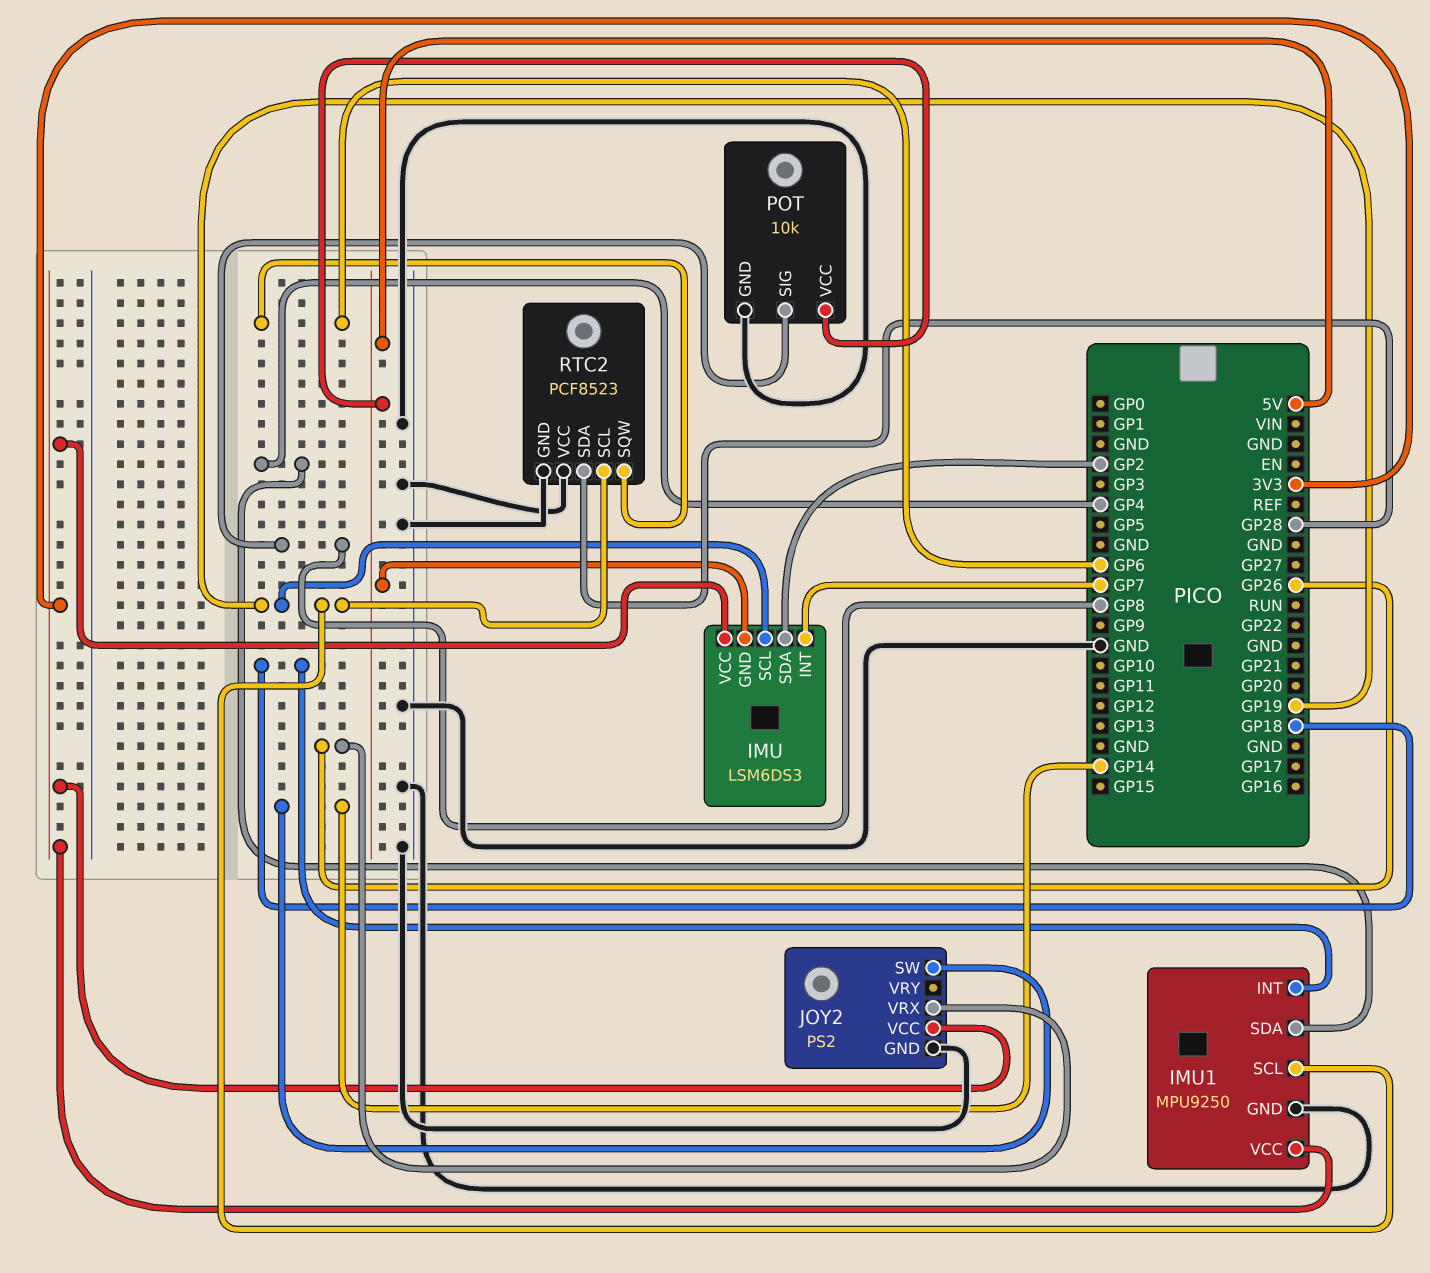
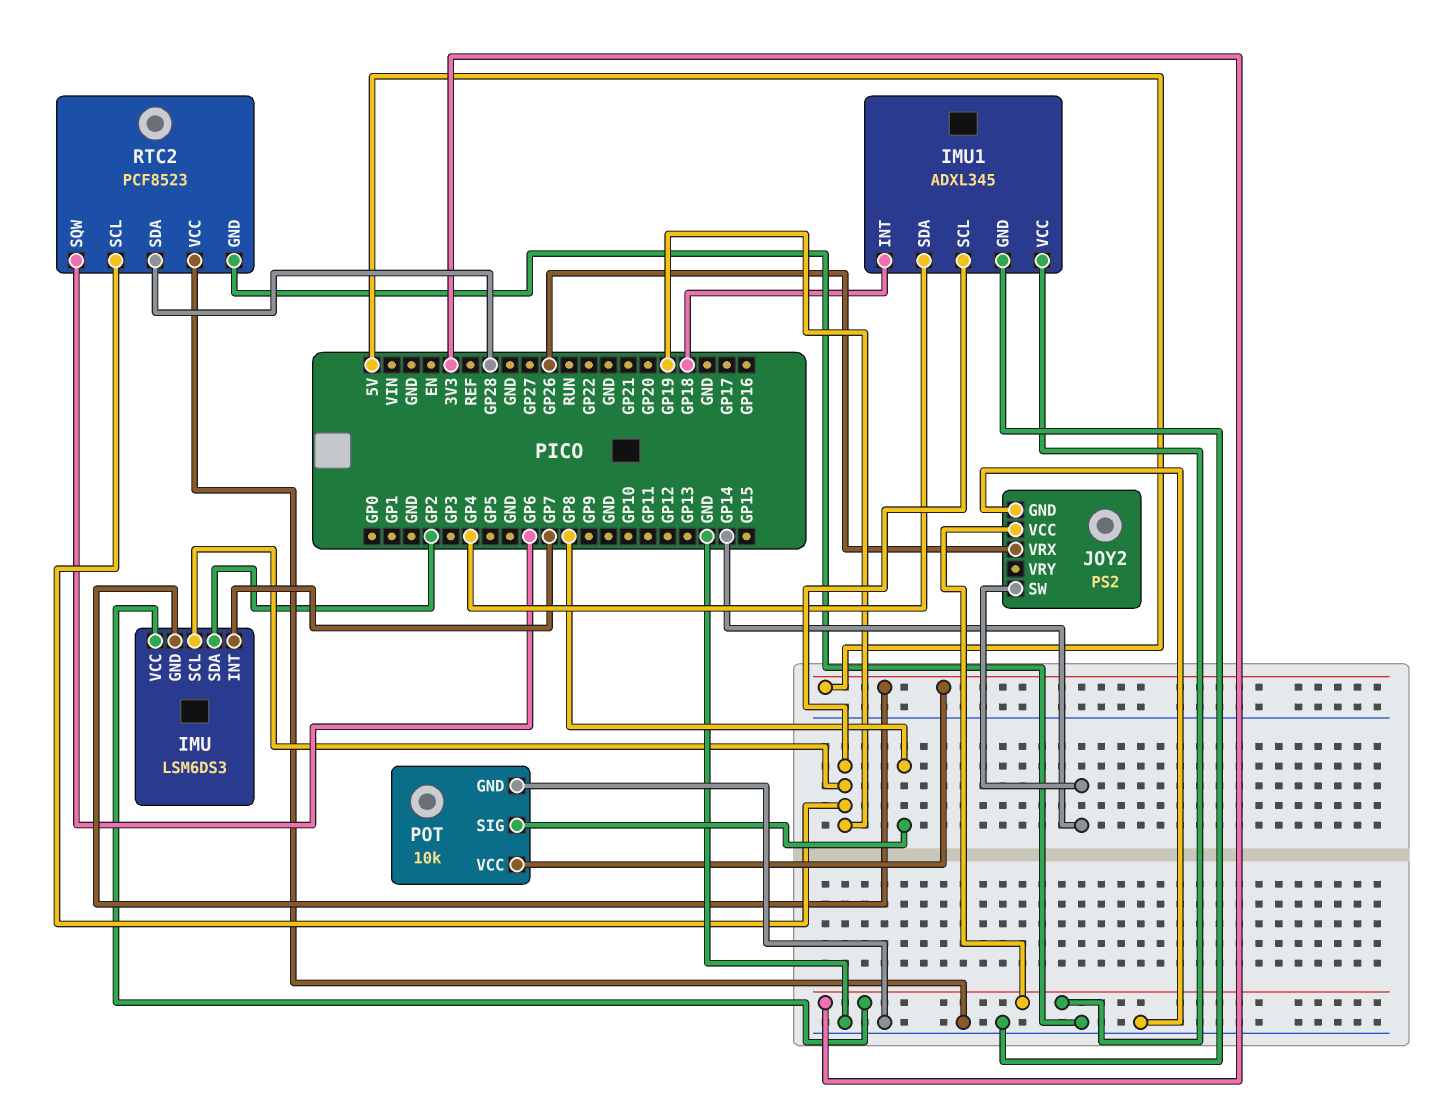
IMU1: MPU9250 -> ADXL345

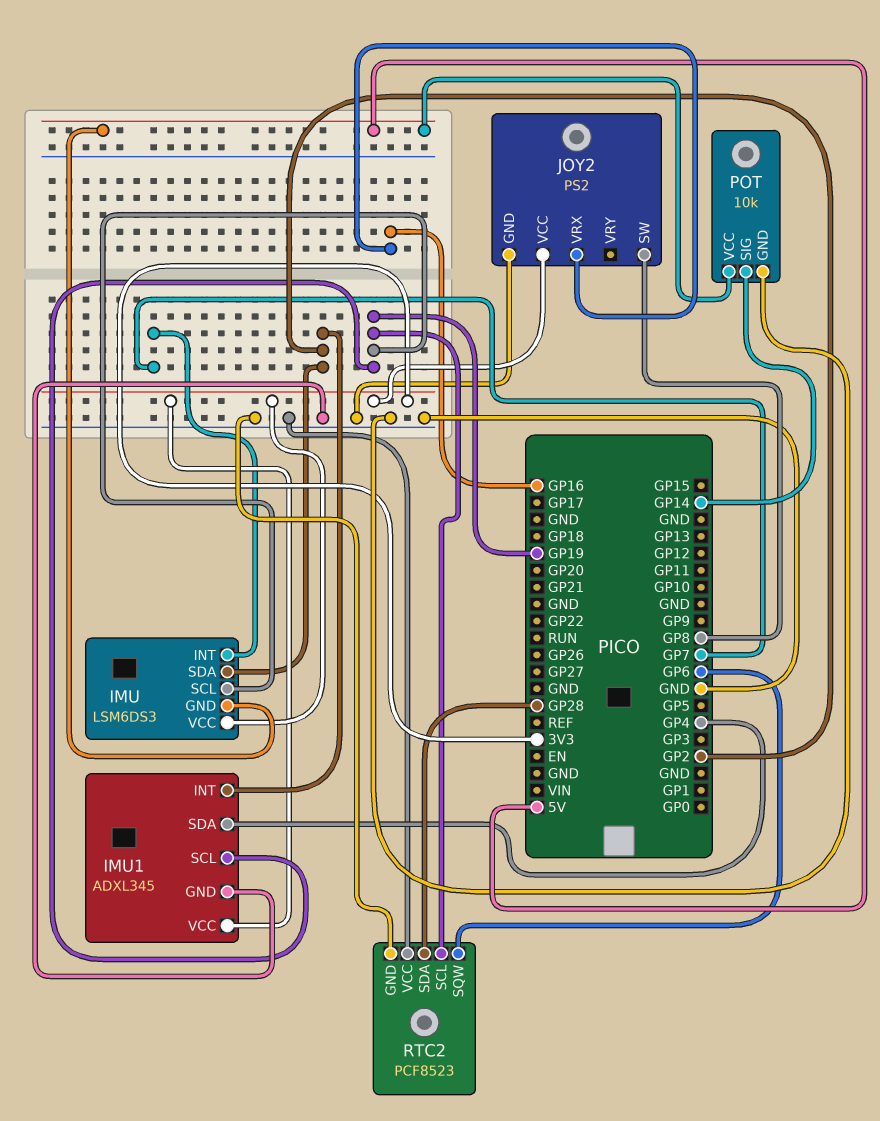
IMU1 pin INT: GP18 -> GP2
JOY2 pin SW: GP14 -> GP8
JOY2 pin VRX: GP26 -> GP16
POT pin SIG: GP8 -> GP14

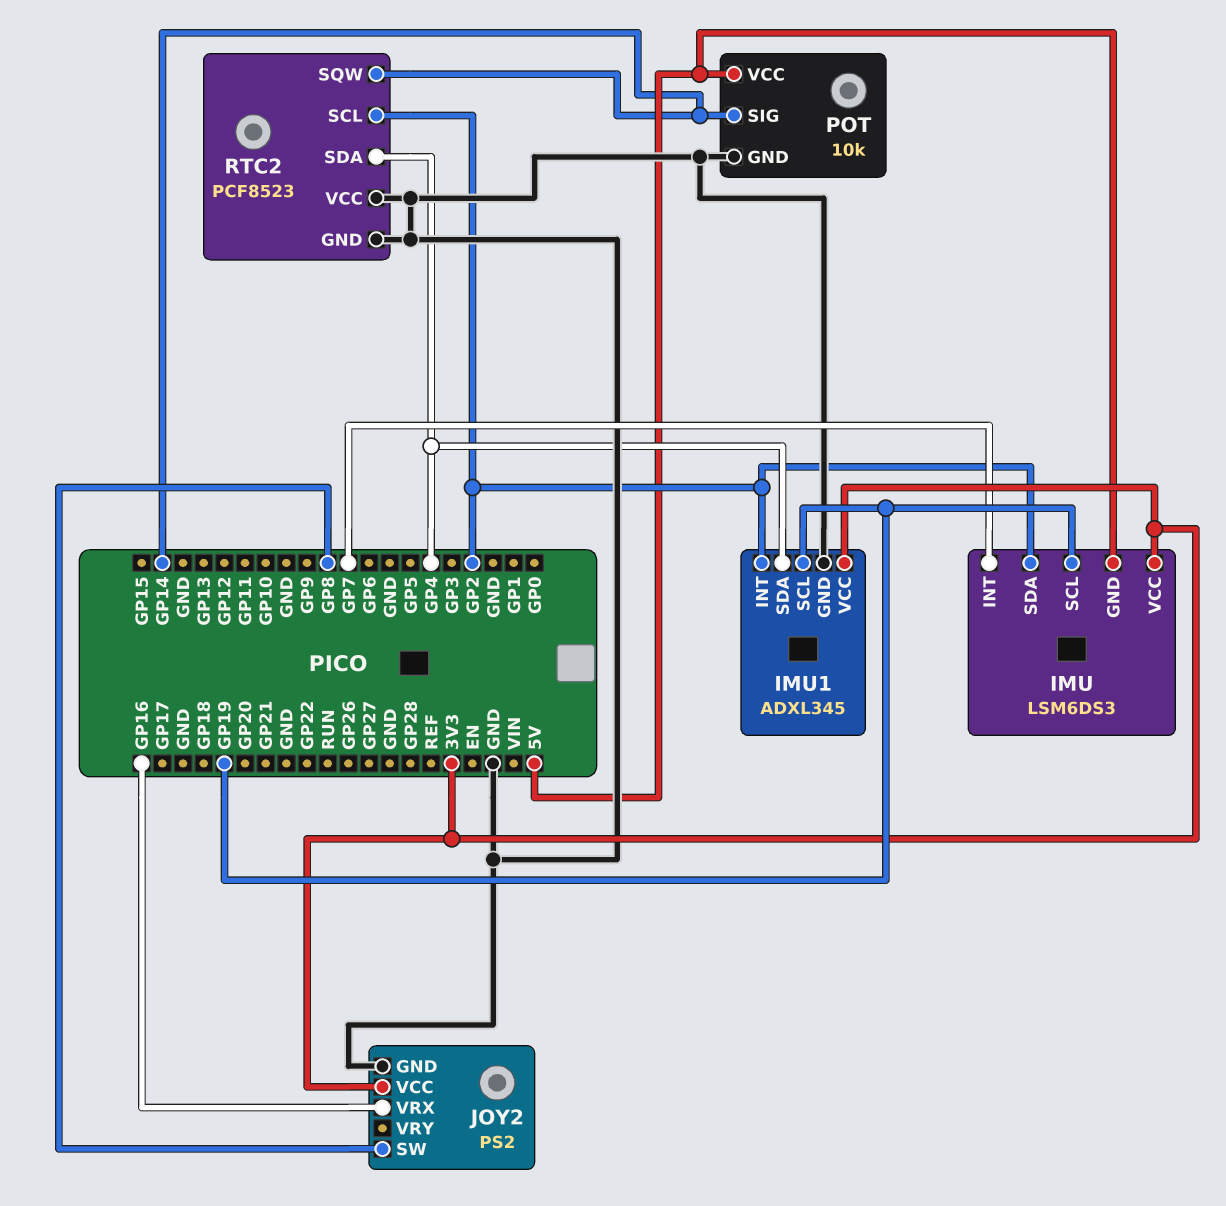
RTC2 pin SCL: GP19 -> GP2
RTC2 pin SDA: GP28 -> GP4
RTC2 pin SQW: GP6 -> GP14

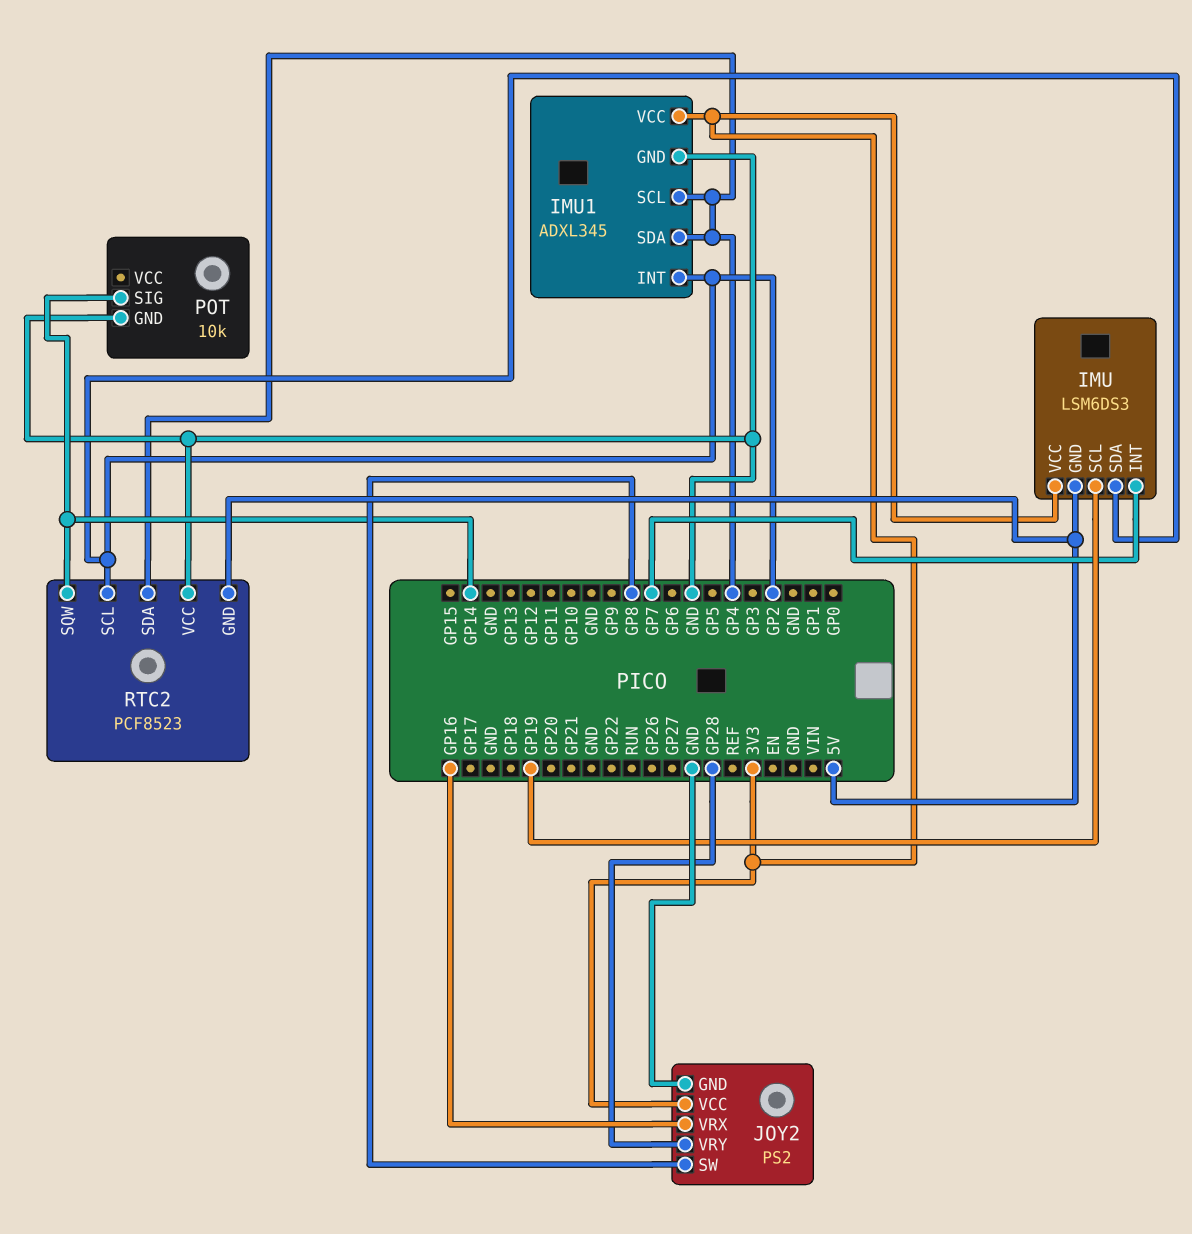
IMU1 pin SCL: GP19 -> GP4
JOY2 pin VRY: none -> GP28
POT pin VCC: 5V -> none
RTC2 pin GND: GND -> 5V

